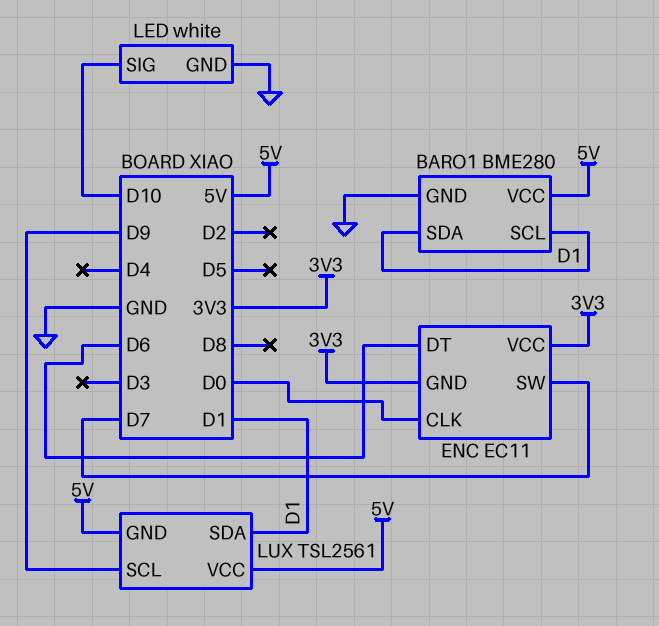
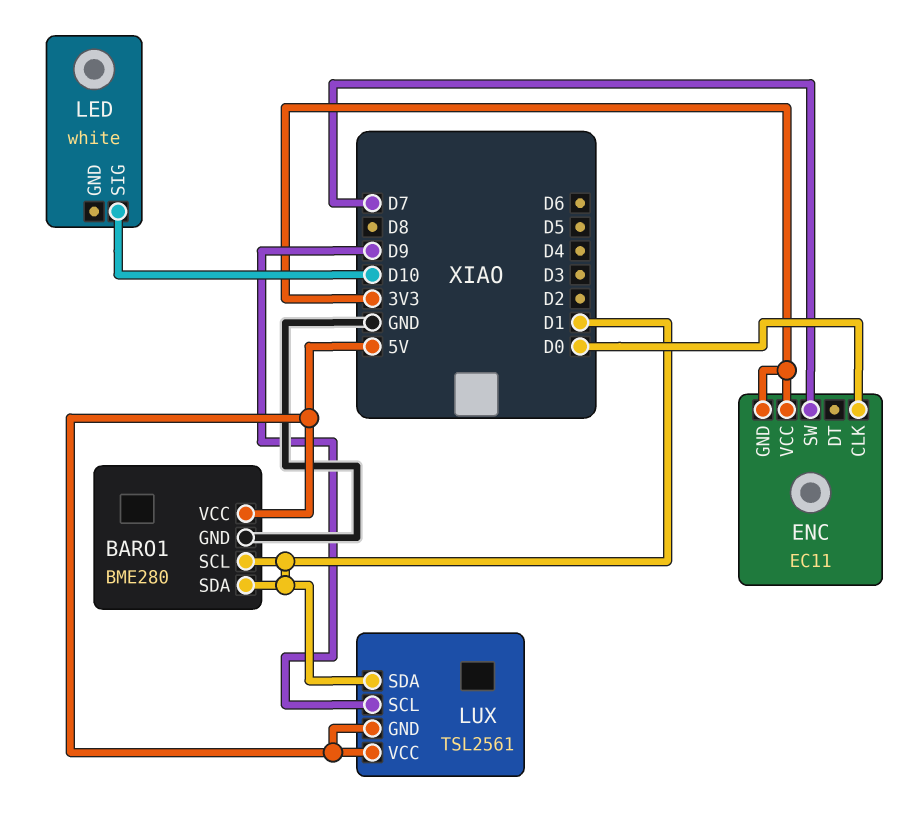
ENC pin DT: D6 -> none
LED pin GND: GND -> none

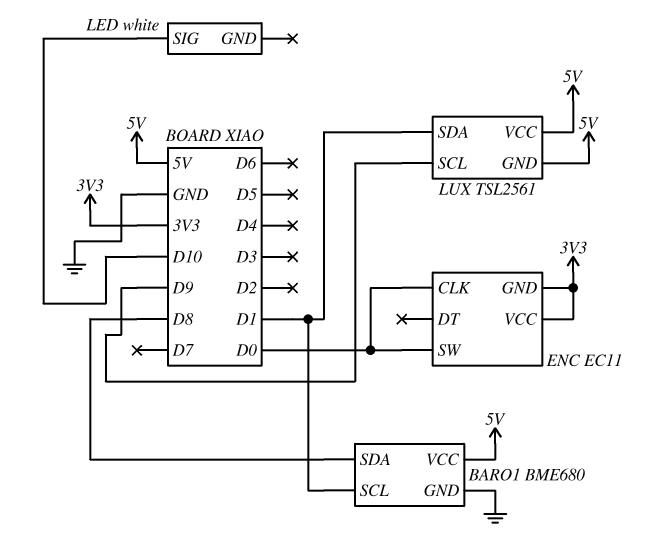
BARO1: BME280 -> BME680
BARO1 pin SDA: D1 -> D8
ENC pin SW: D7 -> D0

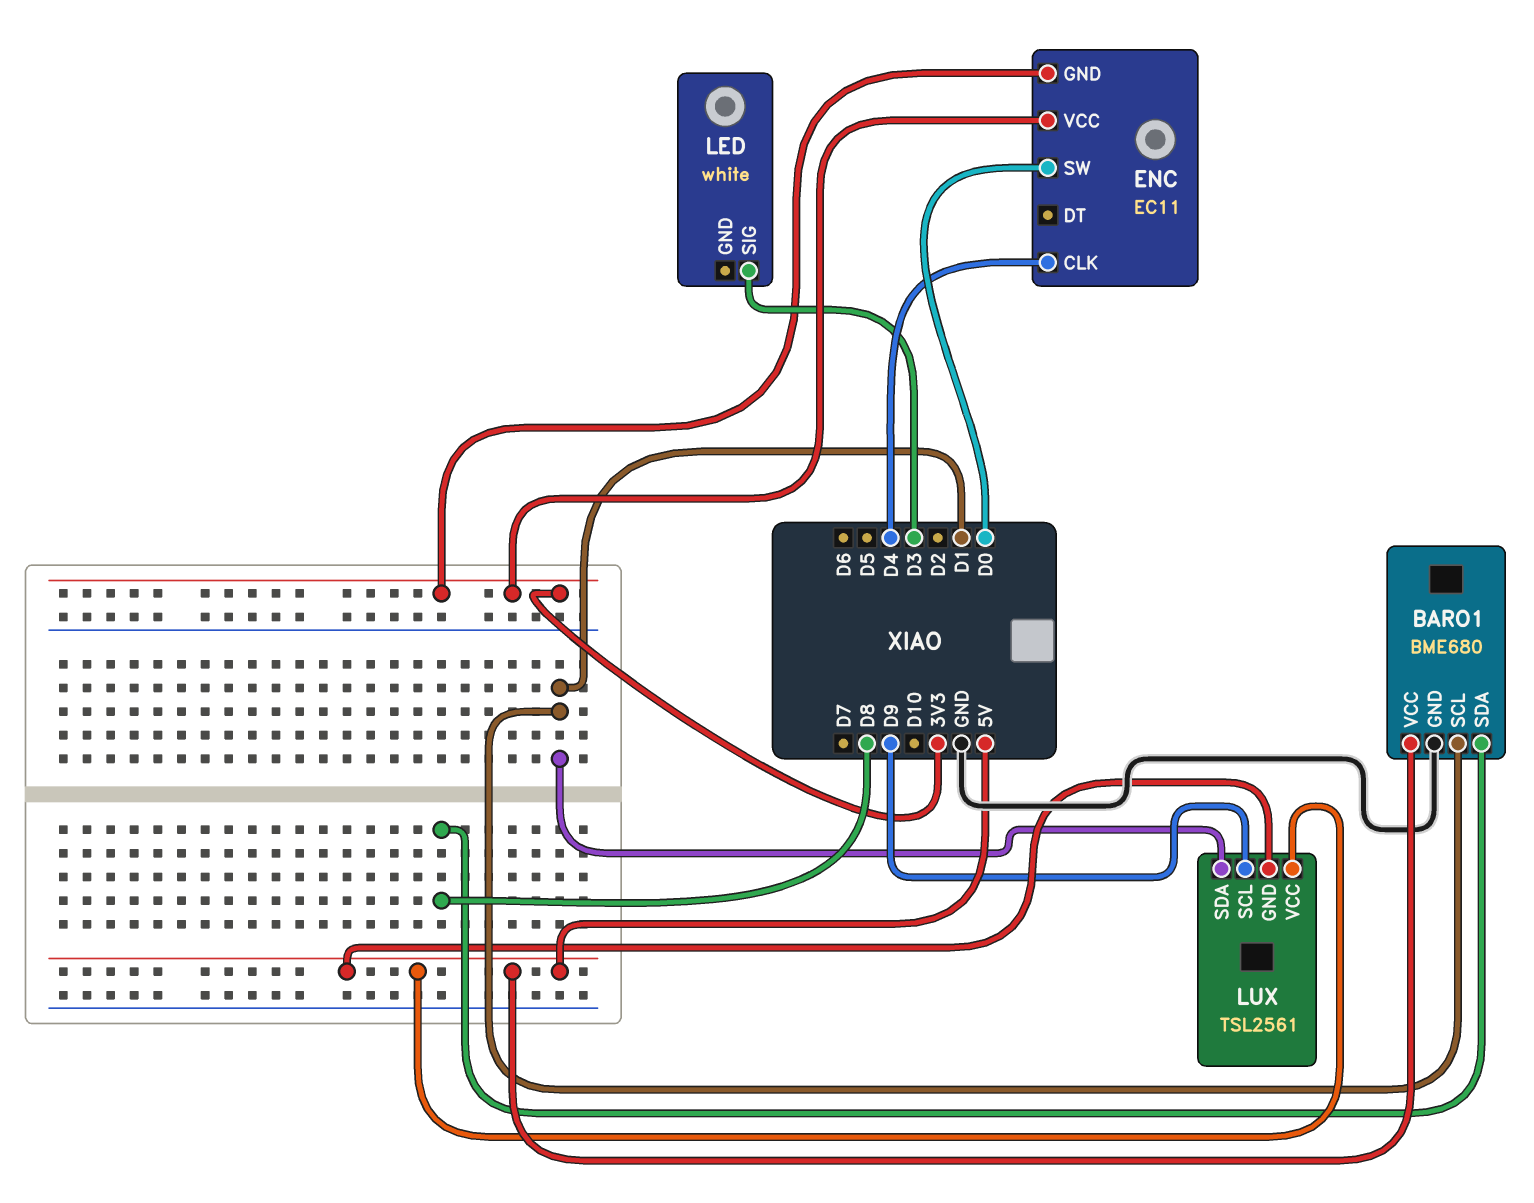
ENC pin CLK: D0 -> D4
LED pin SIG: D10 -> D3

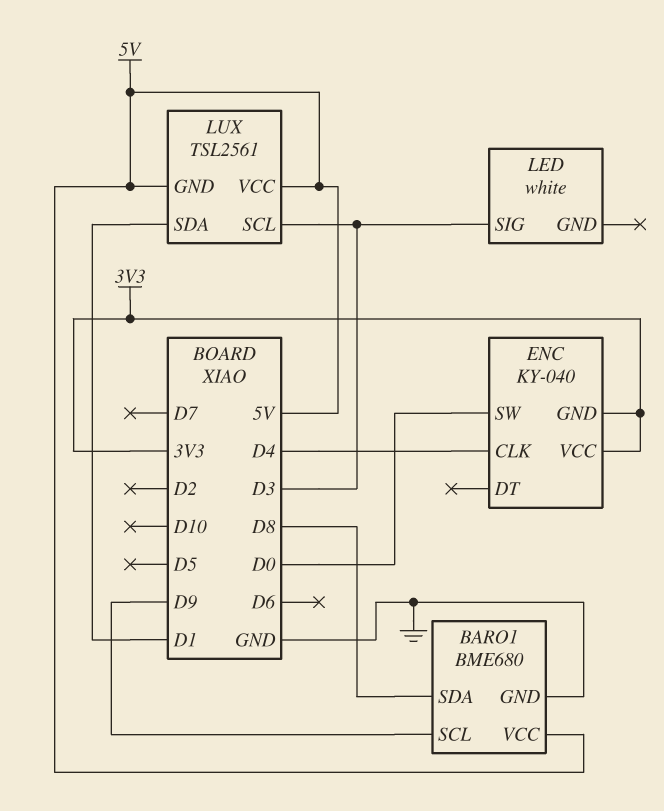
BARO1 pin SCL: D1 -> D9
ENC: EC11 -> KY-040
LUX pin SCL: D9 -> D3

